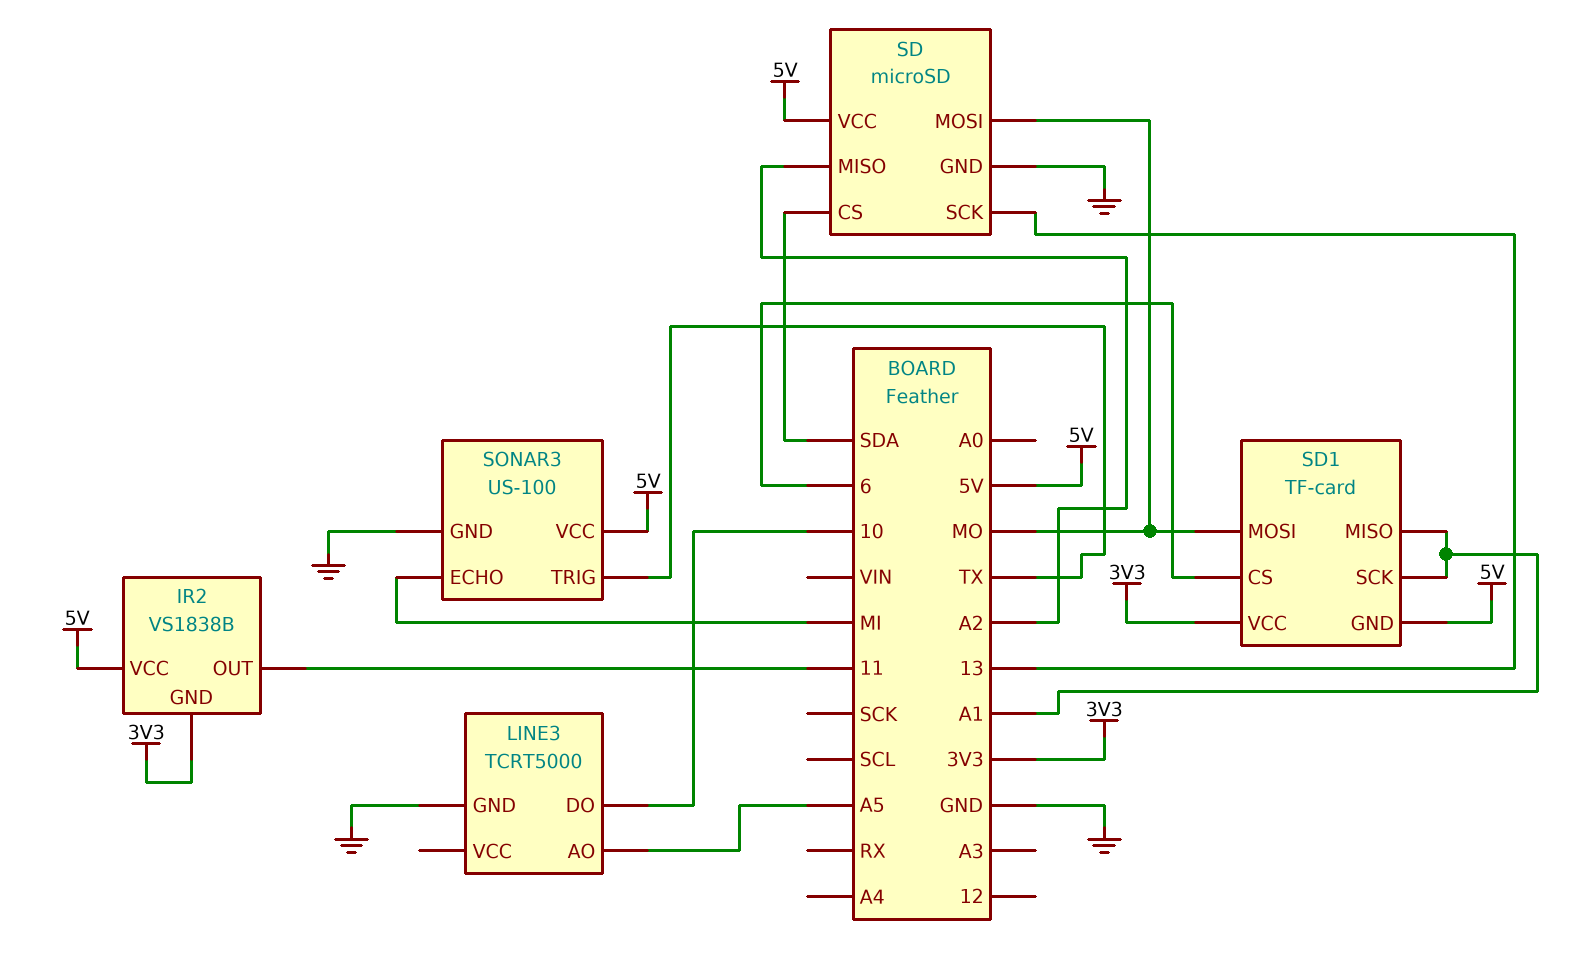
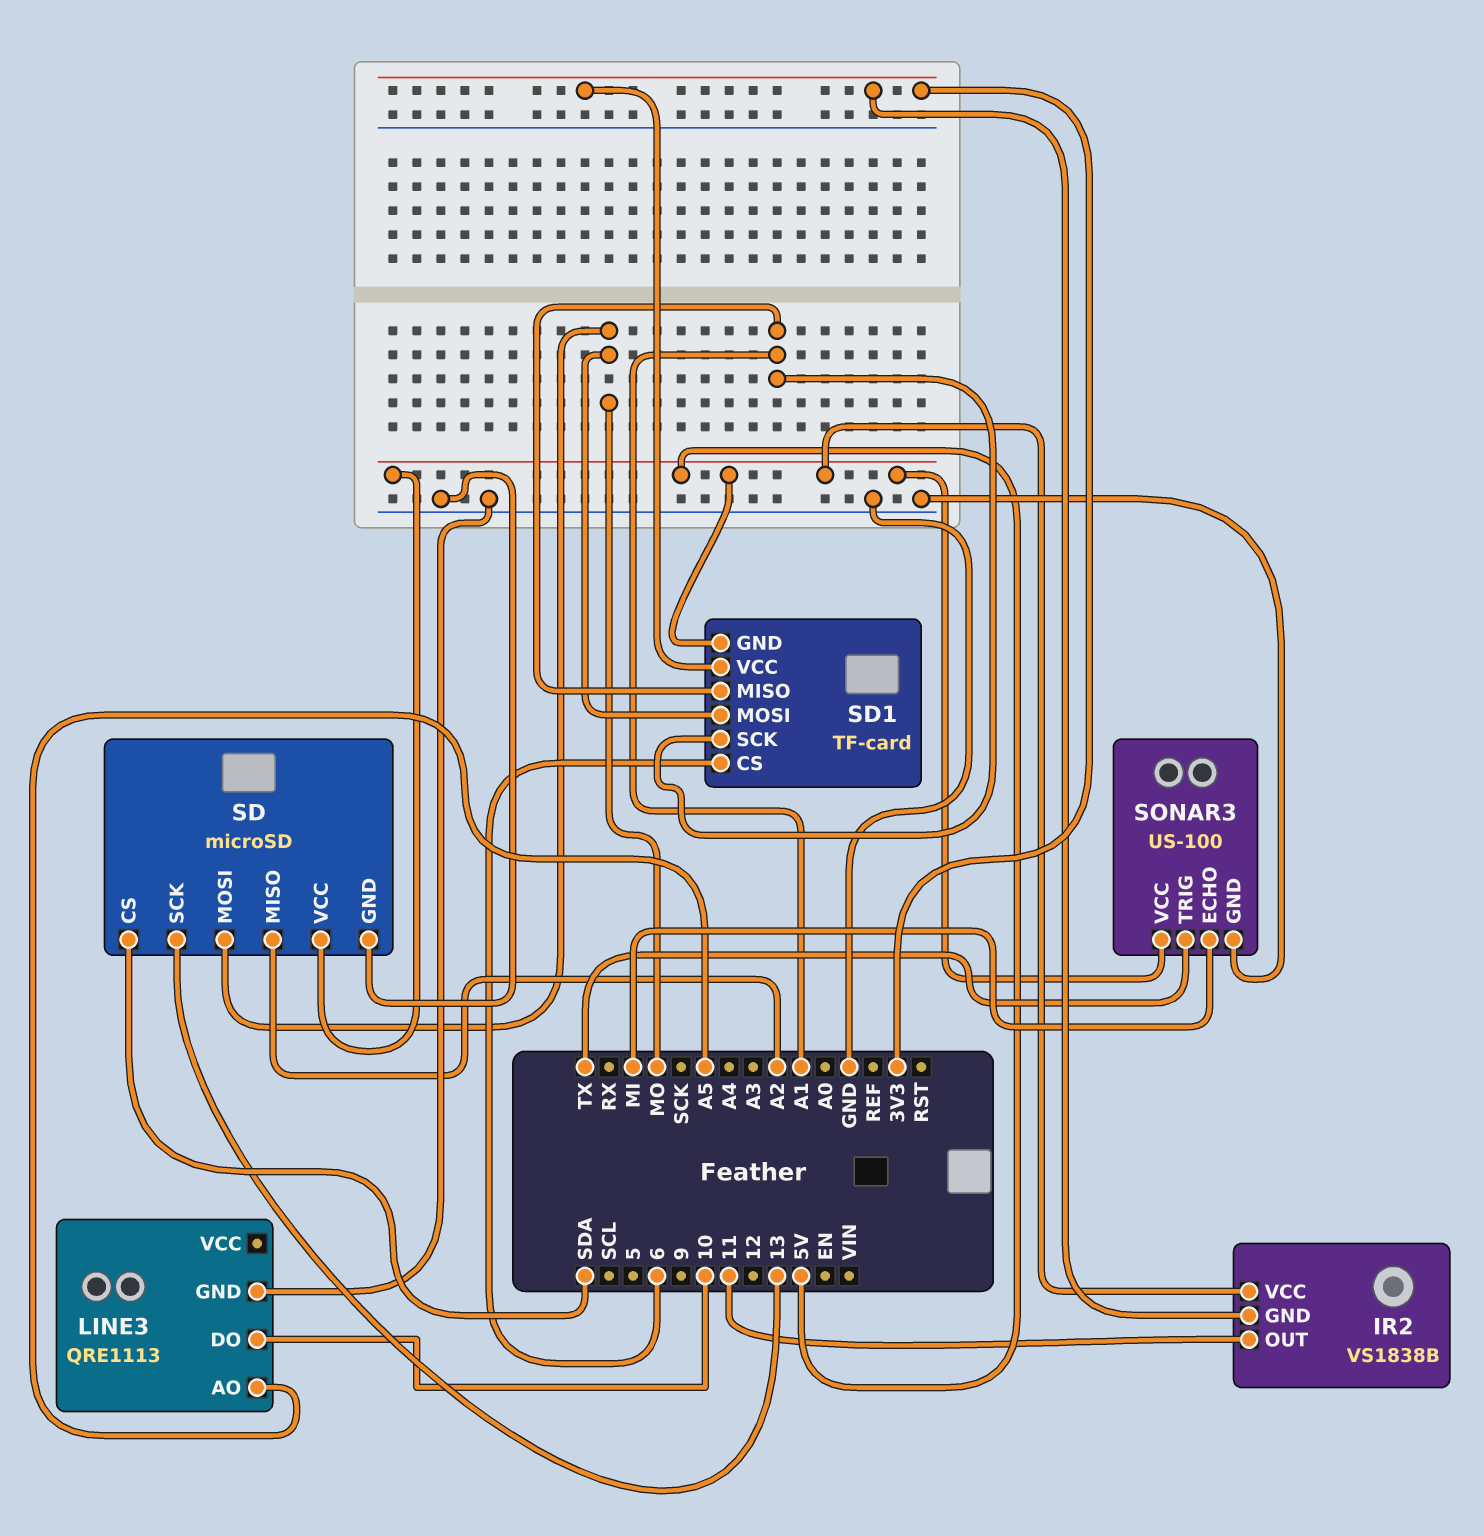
LINE3: TCRT5000 -> QRE1113

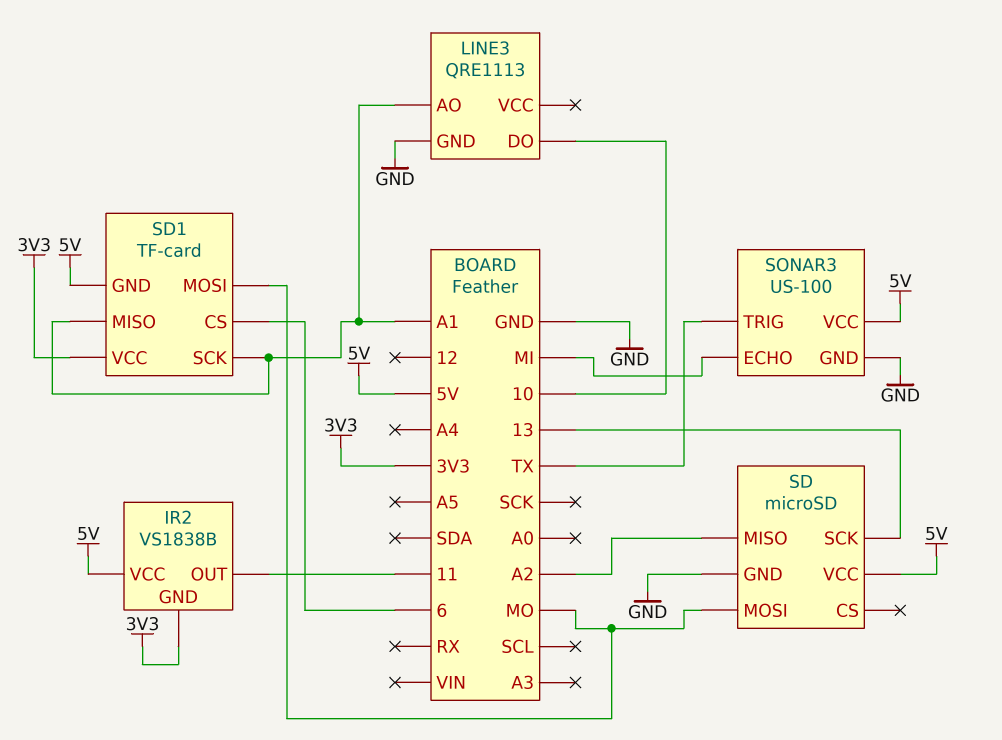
LINE3 pin AO: A5 -> A1
SD pin CS: SDA -> none

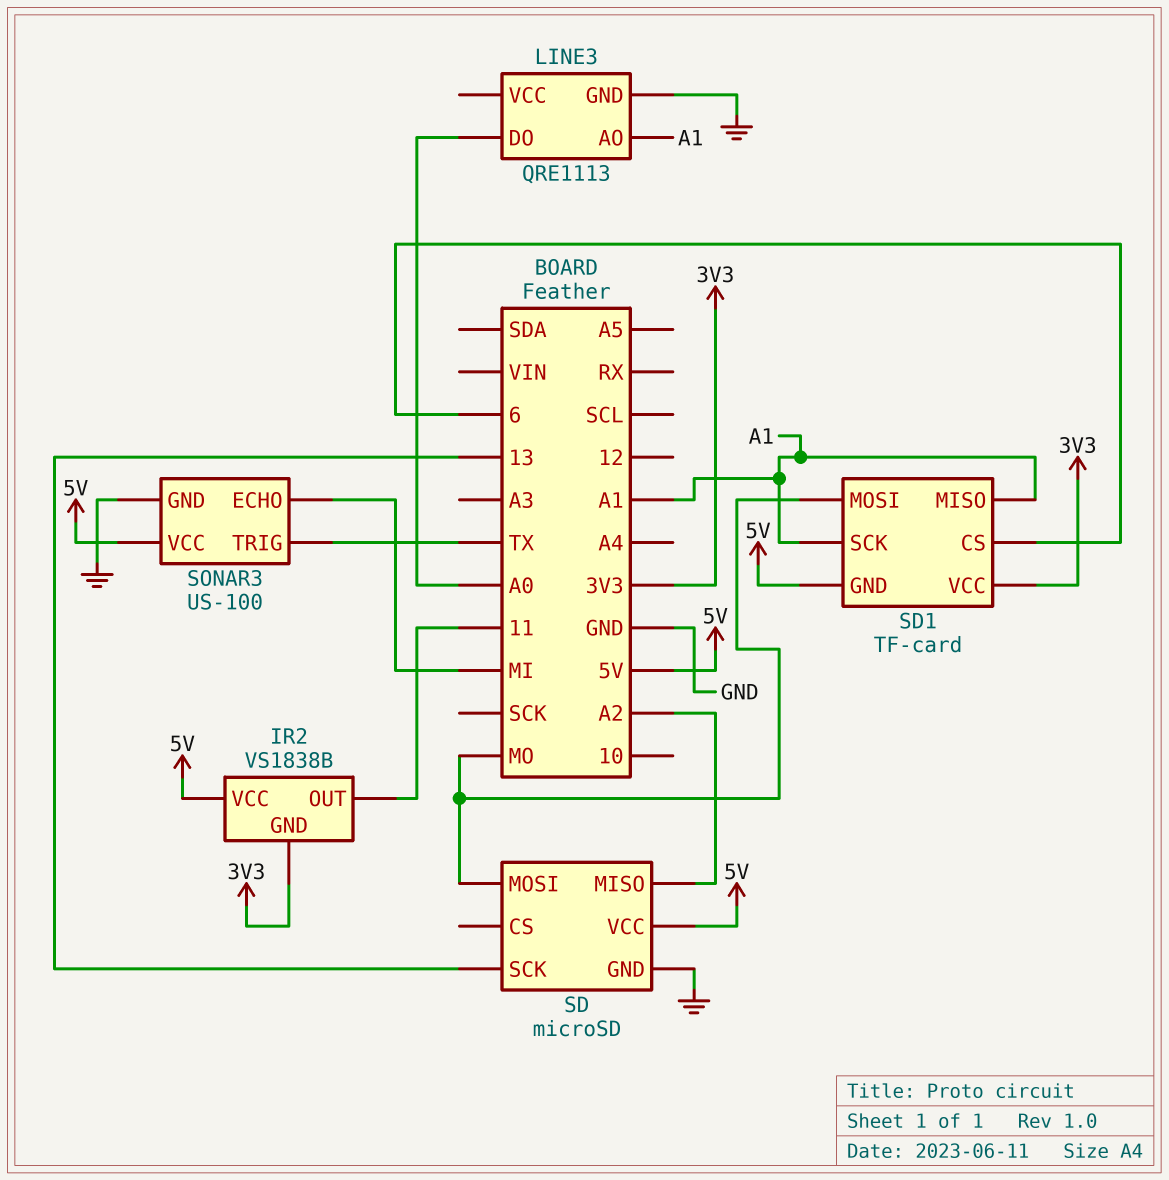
LINE3 pin DO: 10 -> A0

